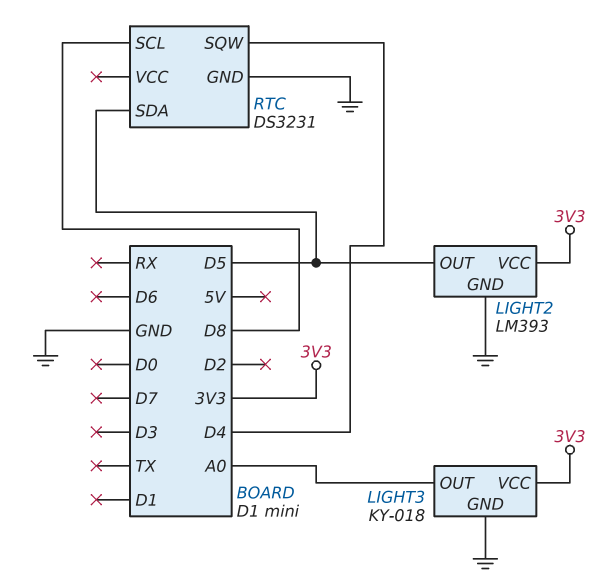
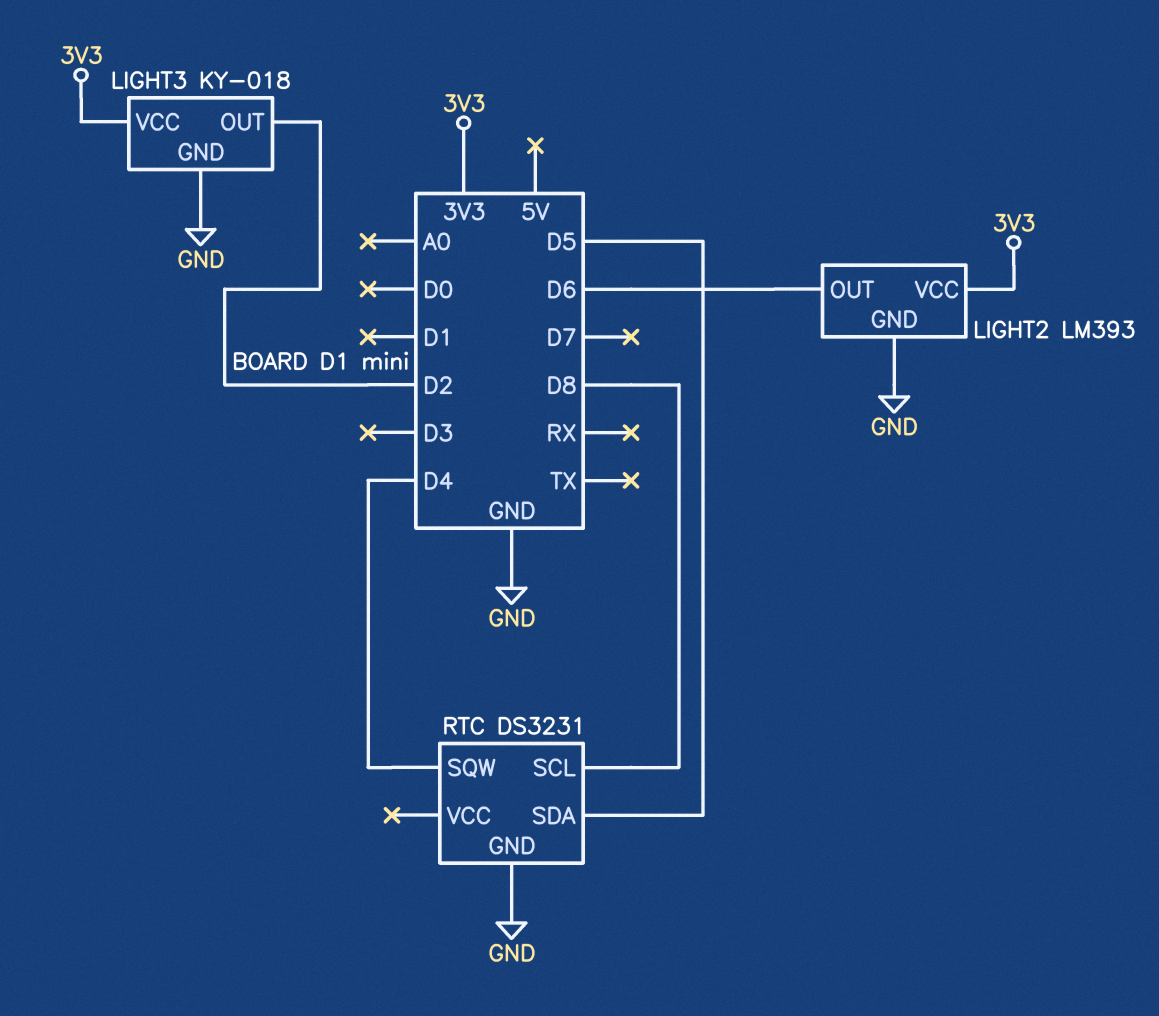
LIGHT2 pin OUT: D5 -> D6
LIGHT3 pin OUT: A0 -> D2

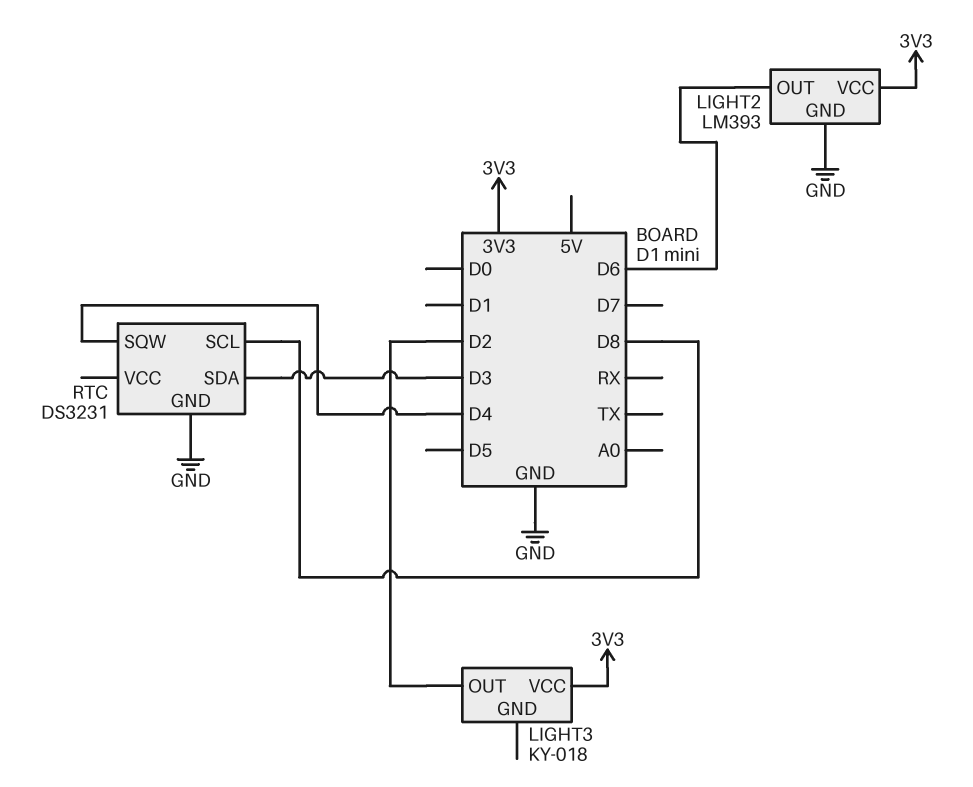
LIGHT3 pin GND: GND -> none
RTC pin SDA: D5 -> D3

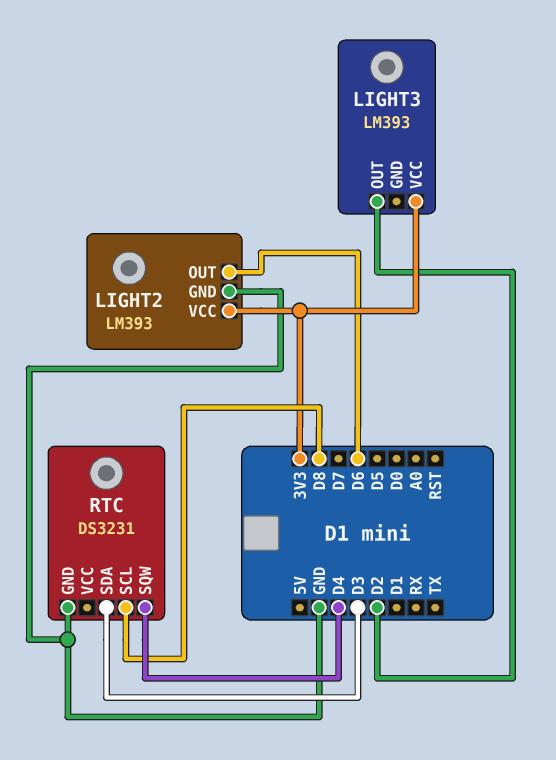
LIGHT3: KY-018 -> LM393

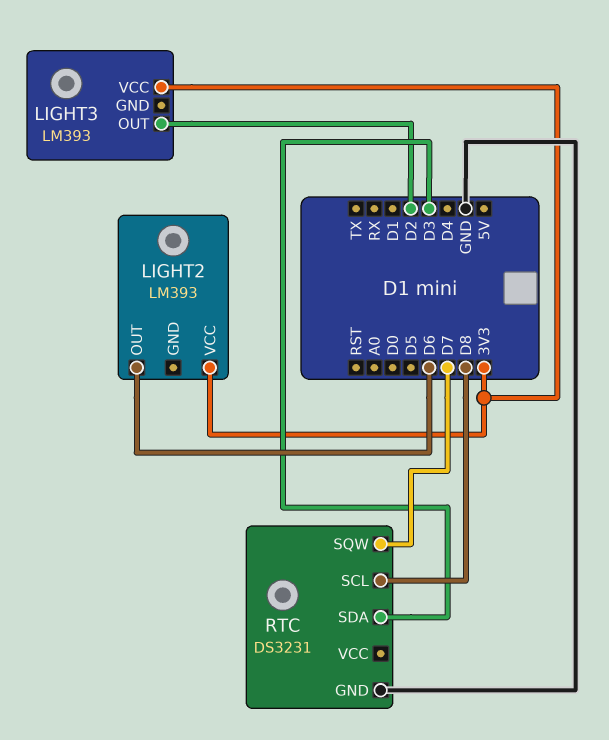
LIGHT2 pin GND: GND -> none
RTC pin SQW: D4 -> D7

